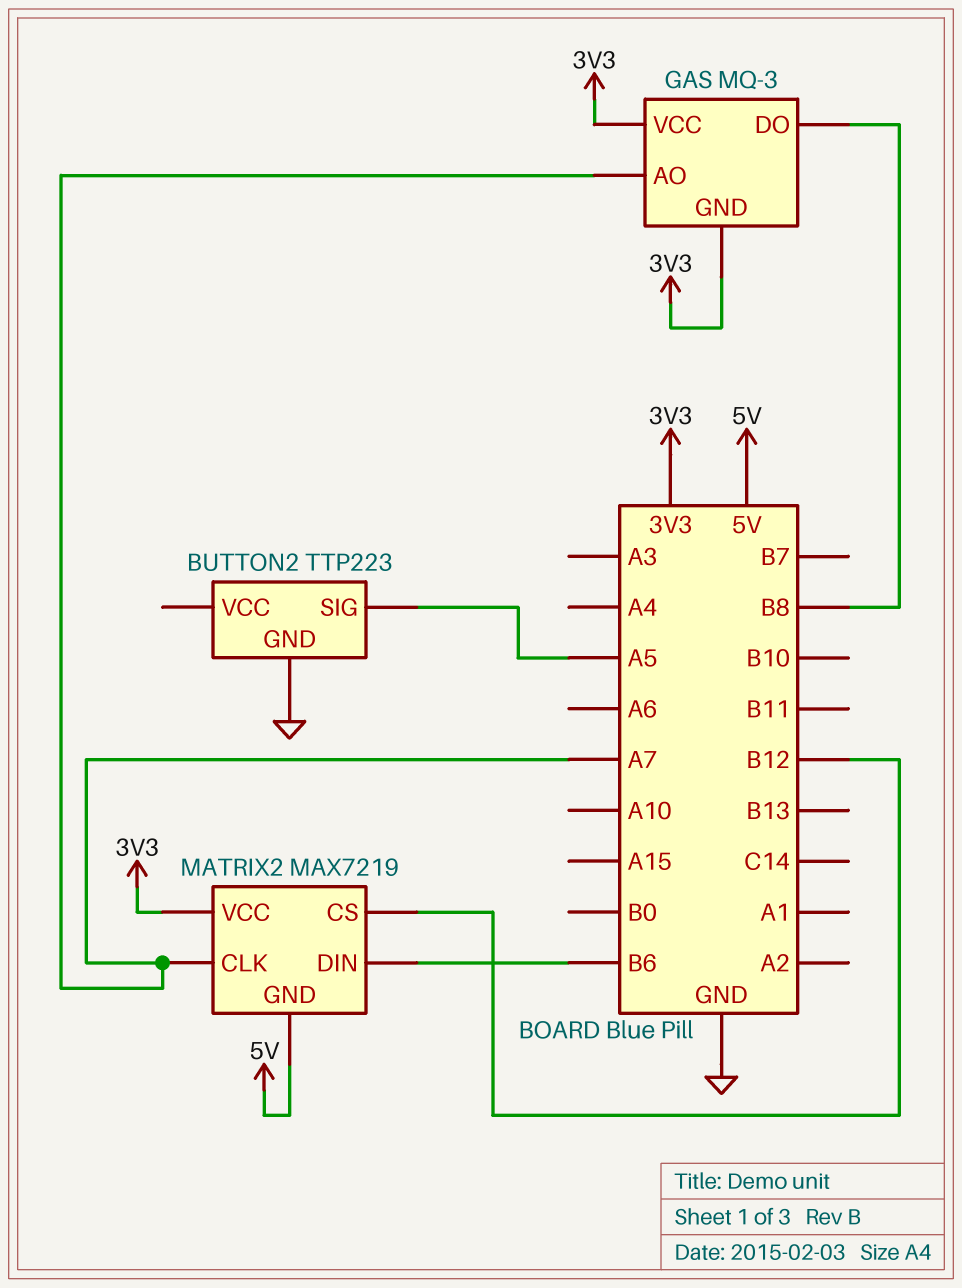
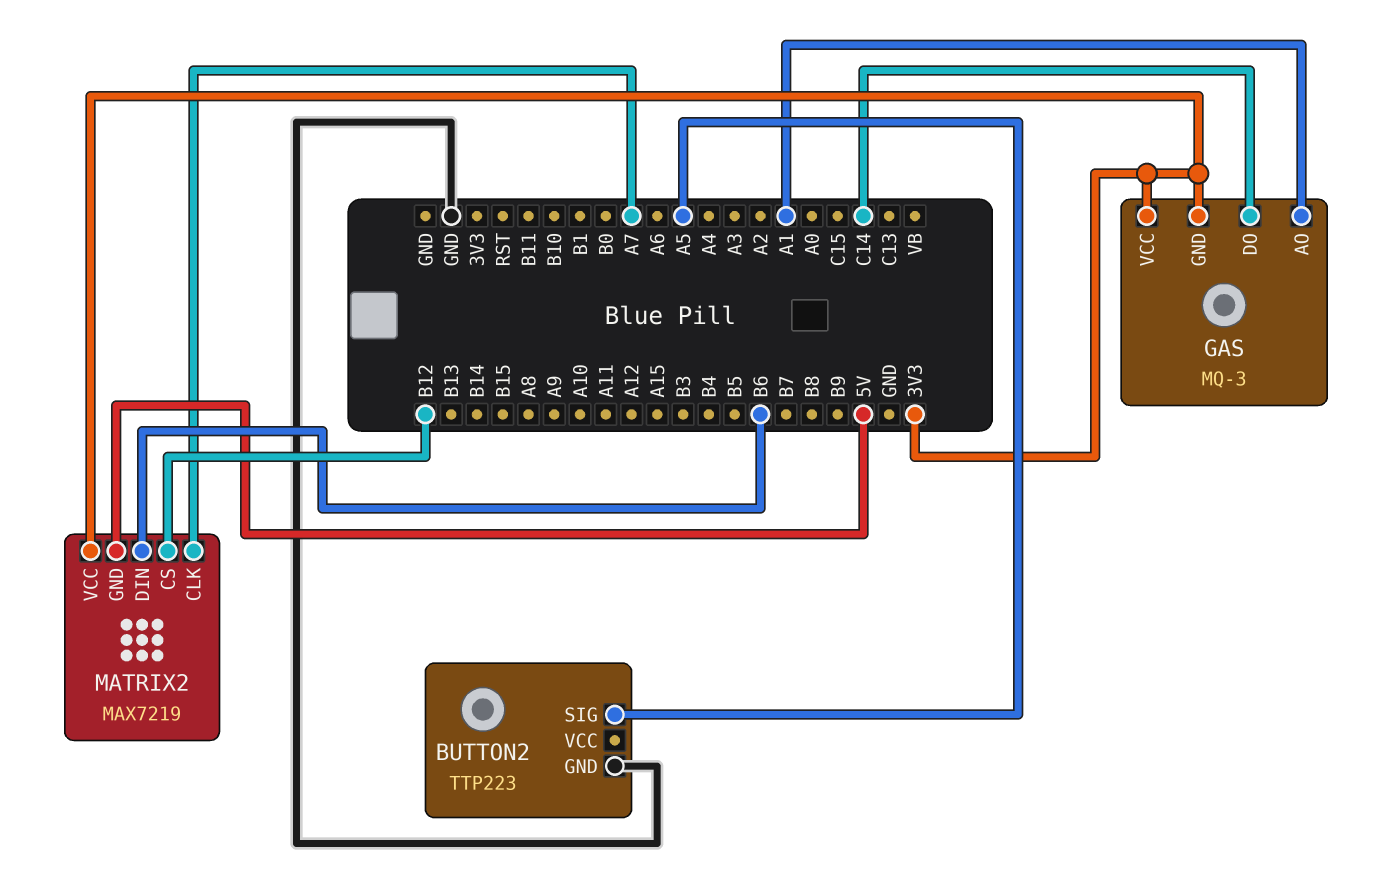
GAS pin AO: A7 -> A1
GAS pin DO: B8 -> C14

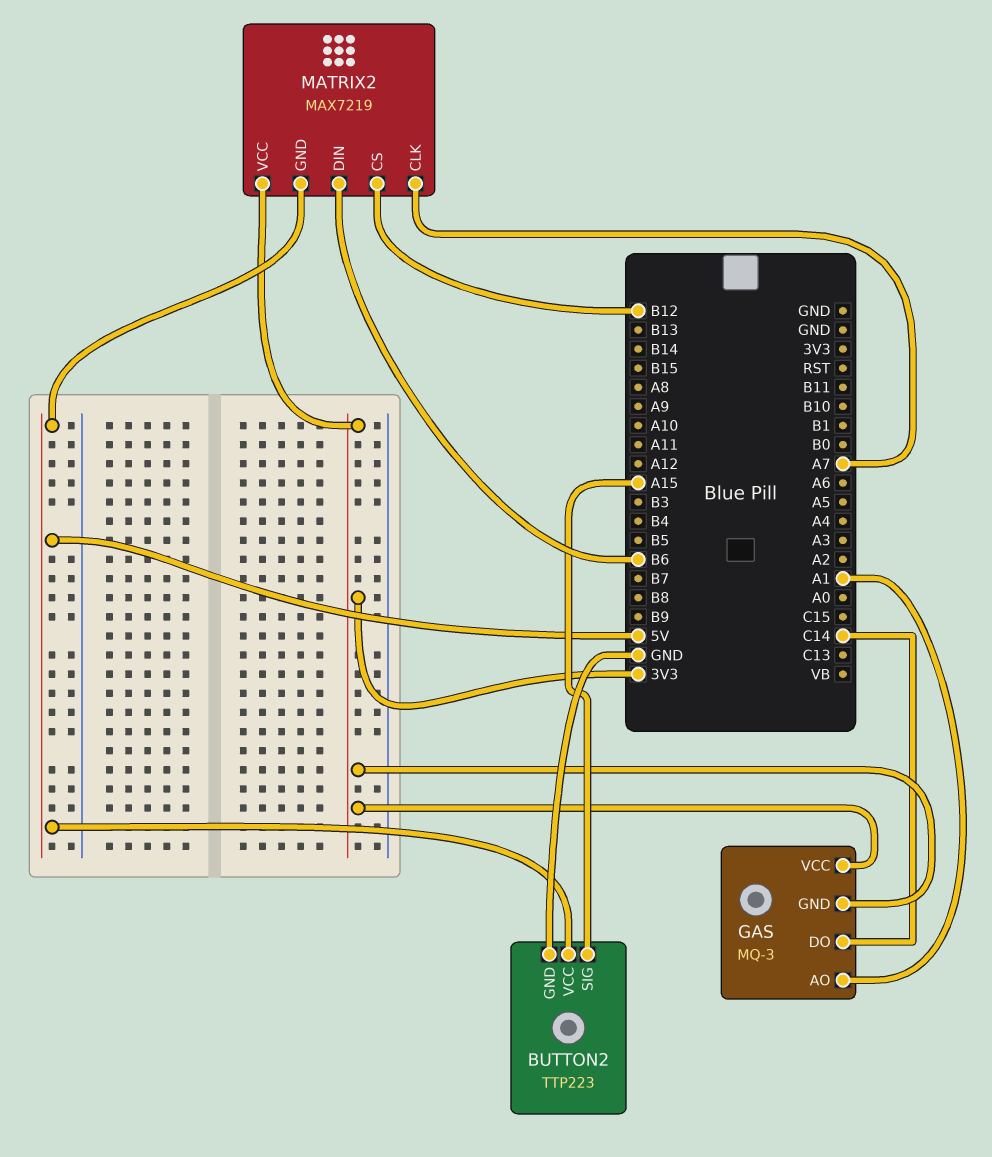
BUTTON2 pin SIG: A5 -> A15
BUTTON2 pin VCC: none -> 5V

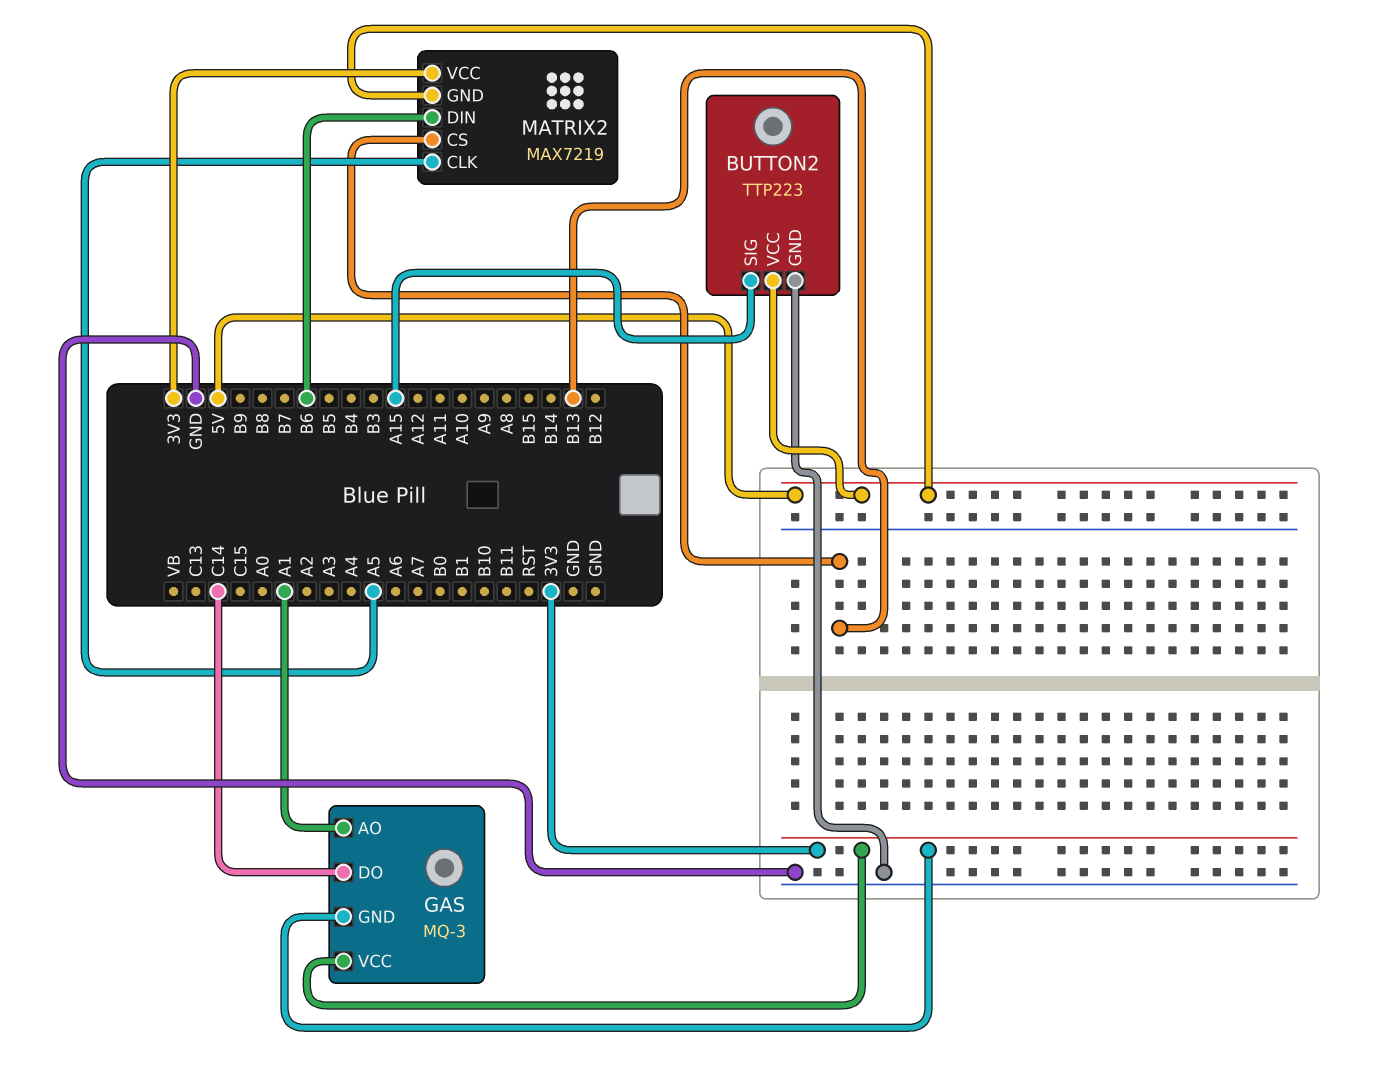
MATRIX2 pin CLK: A7 -> A5
MATRIX2 pin CS: B12 -> B13

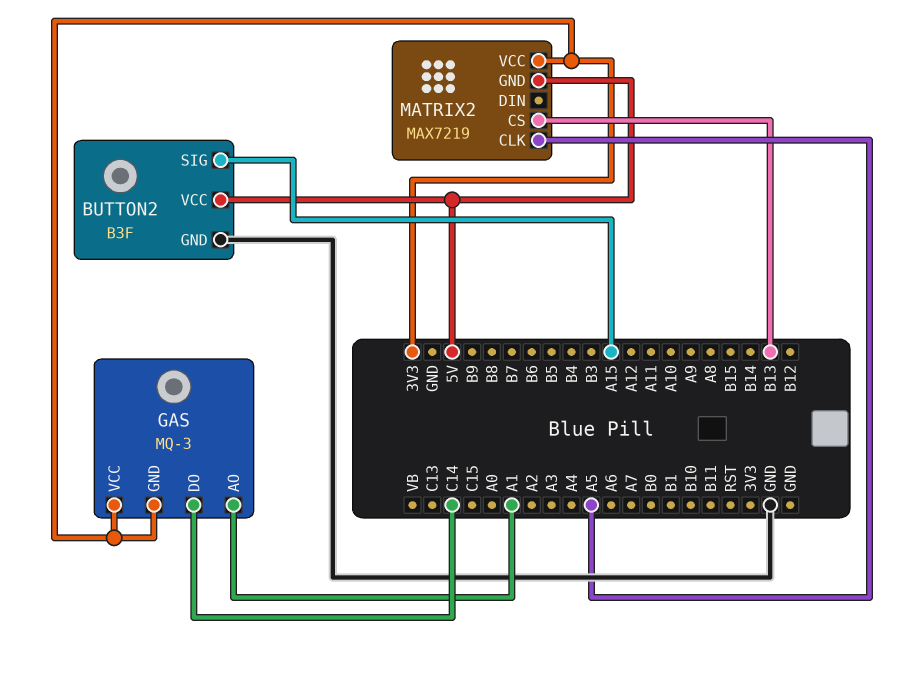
BUTTON2: TTP223 -> B3F
MATRIX2 pin DIN: B6 -> none

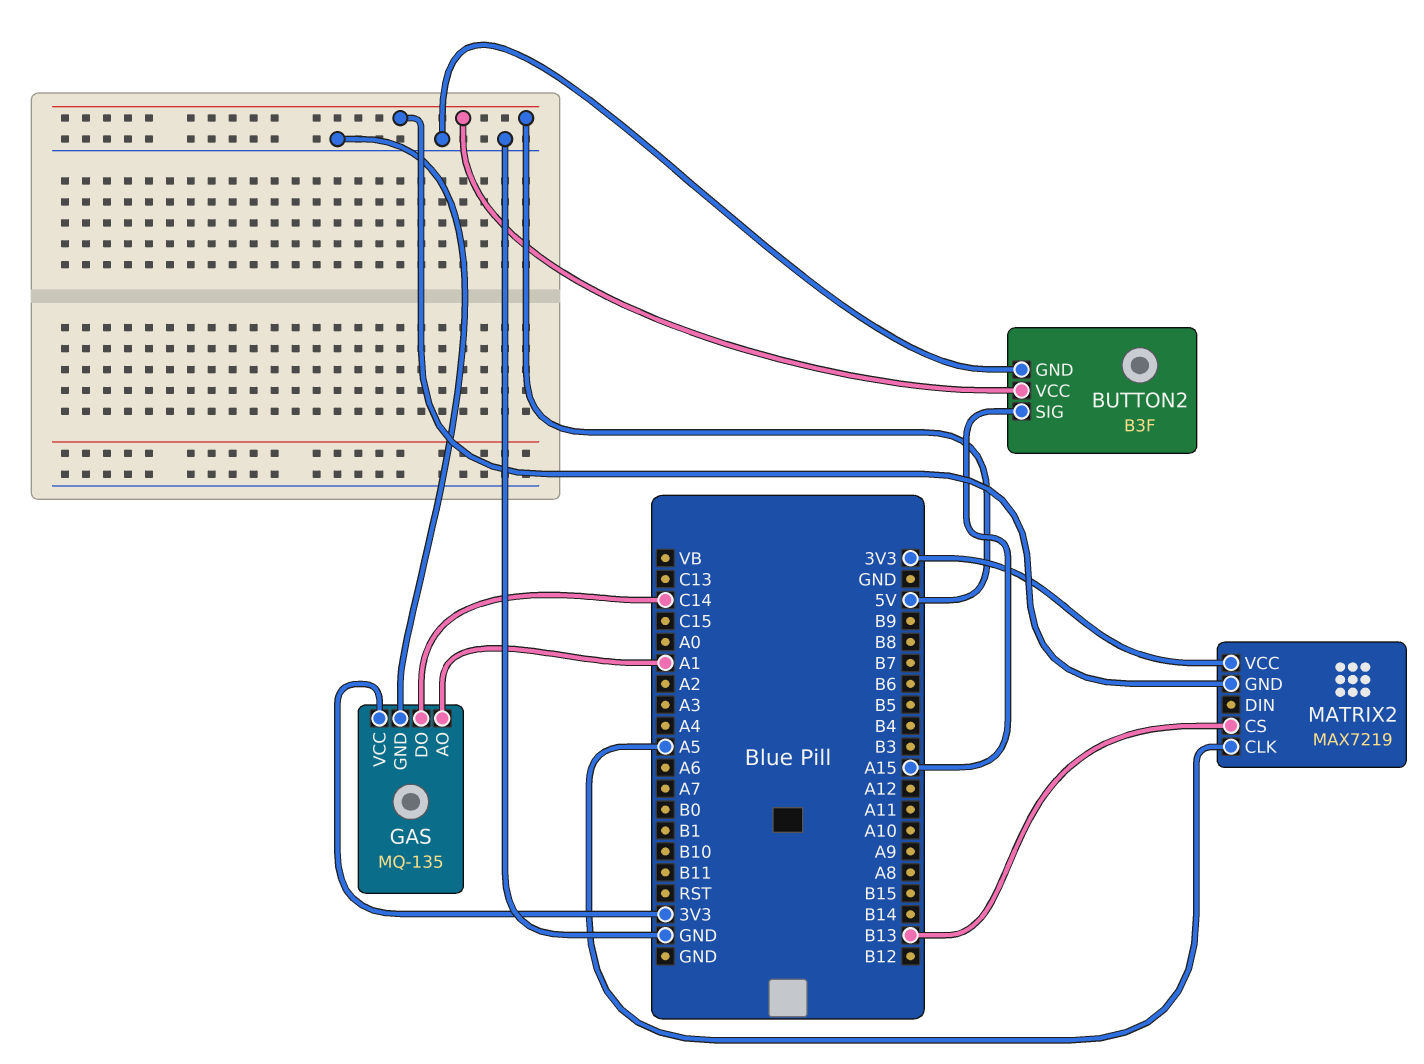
GAS: MQ-3 -> MQ-135
GAS pin GND: 3V3 -> GND

